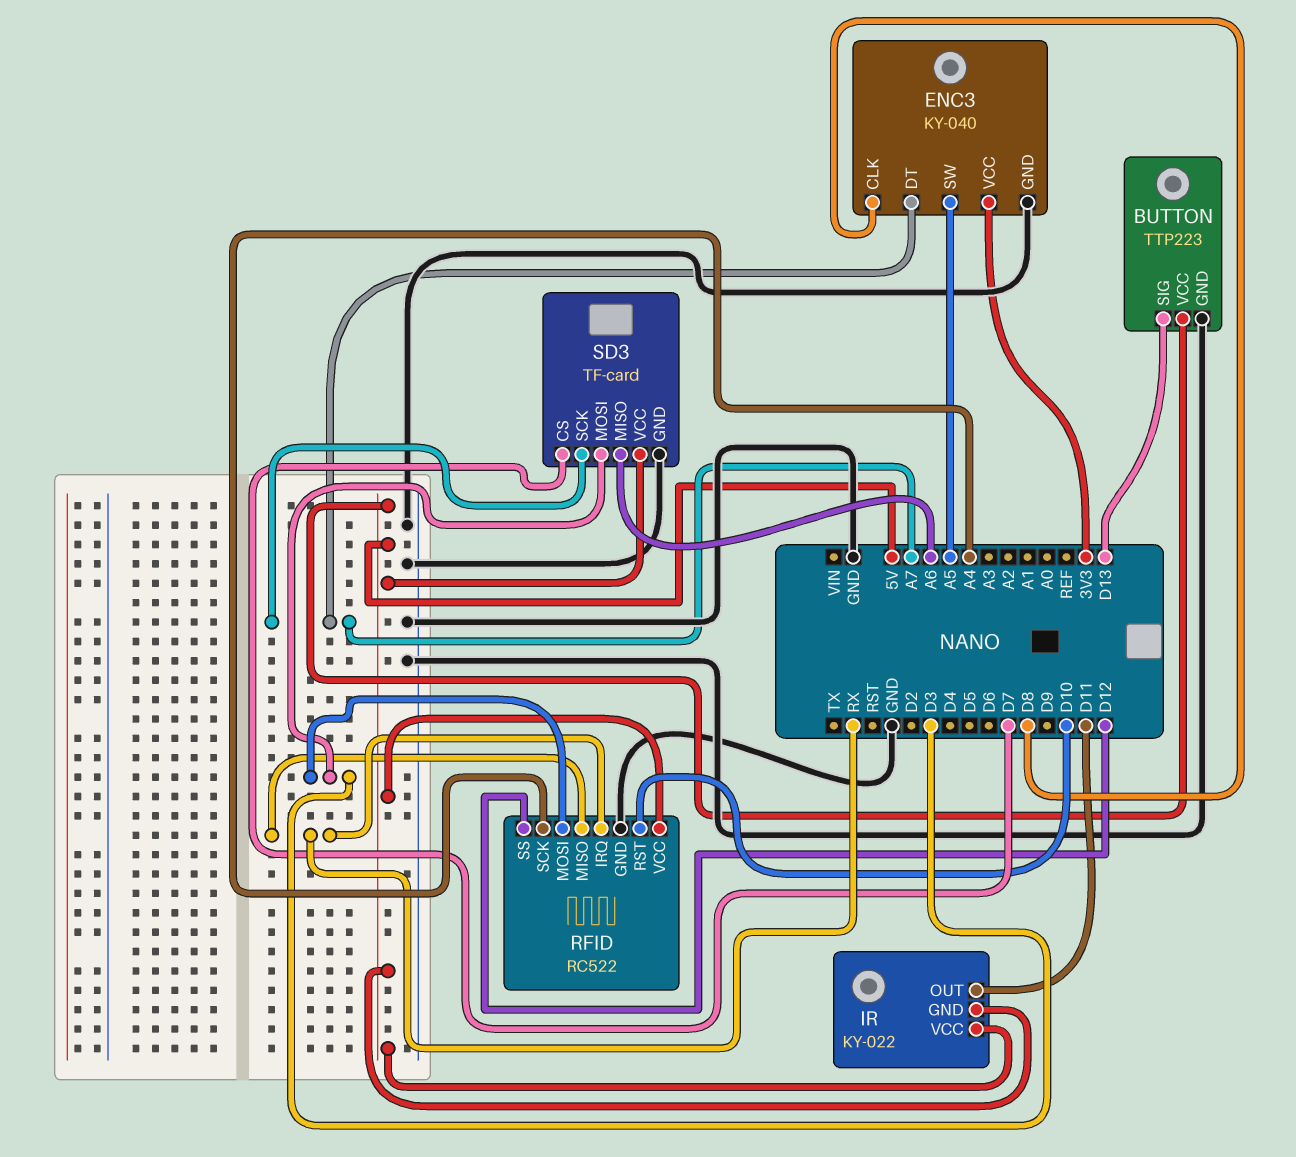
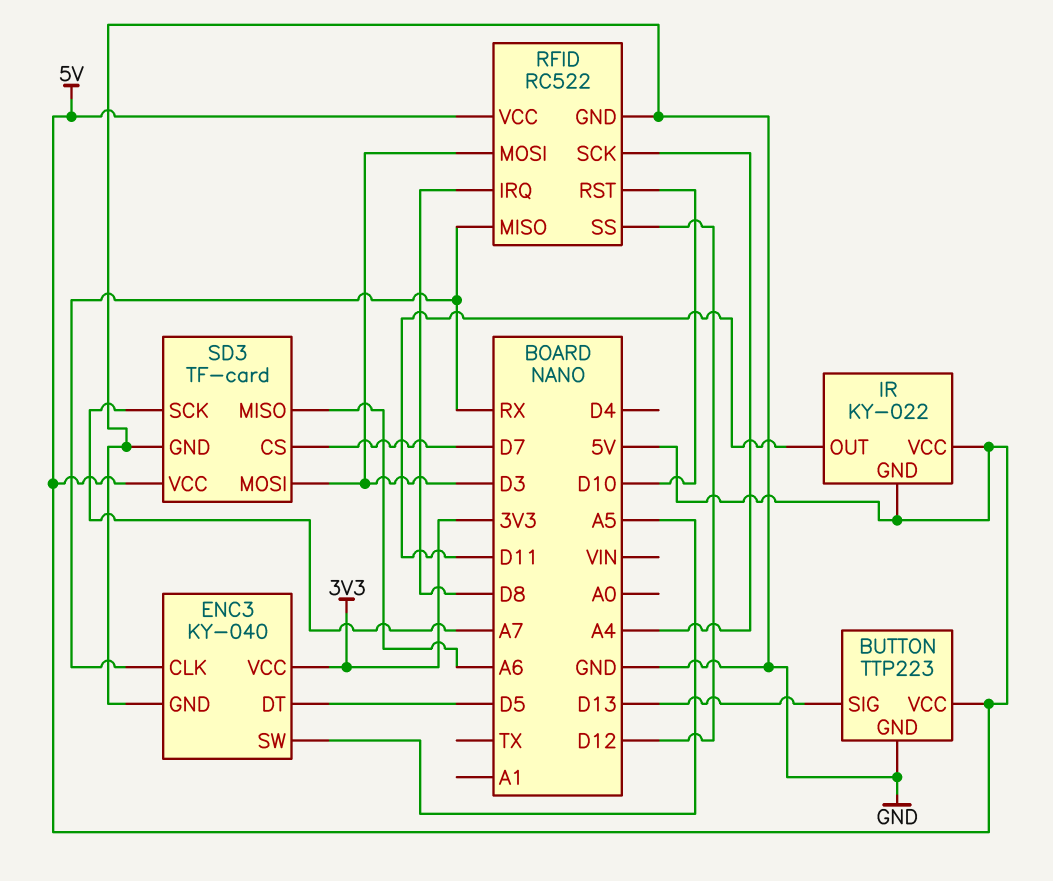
ENC3 pin CLK: D8 -> RX
ENC3 pin DT: A7 -> D5
RFID pin IRQ: RX -> D8

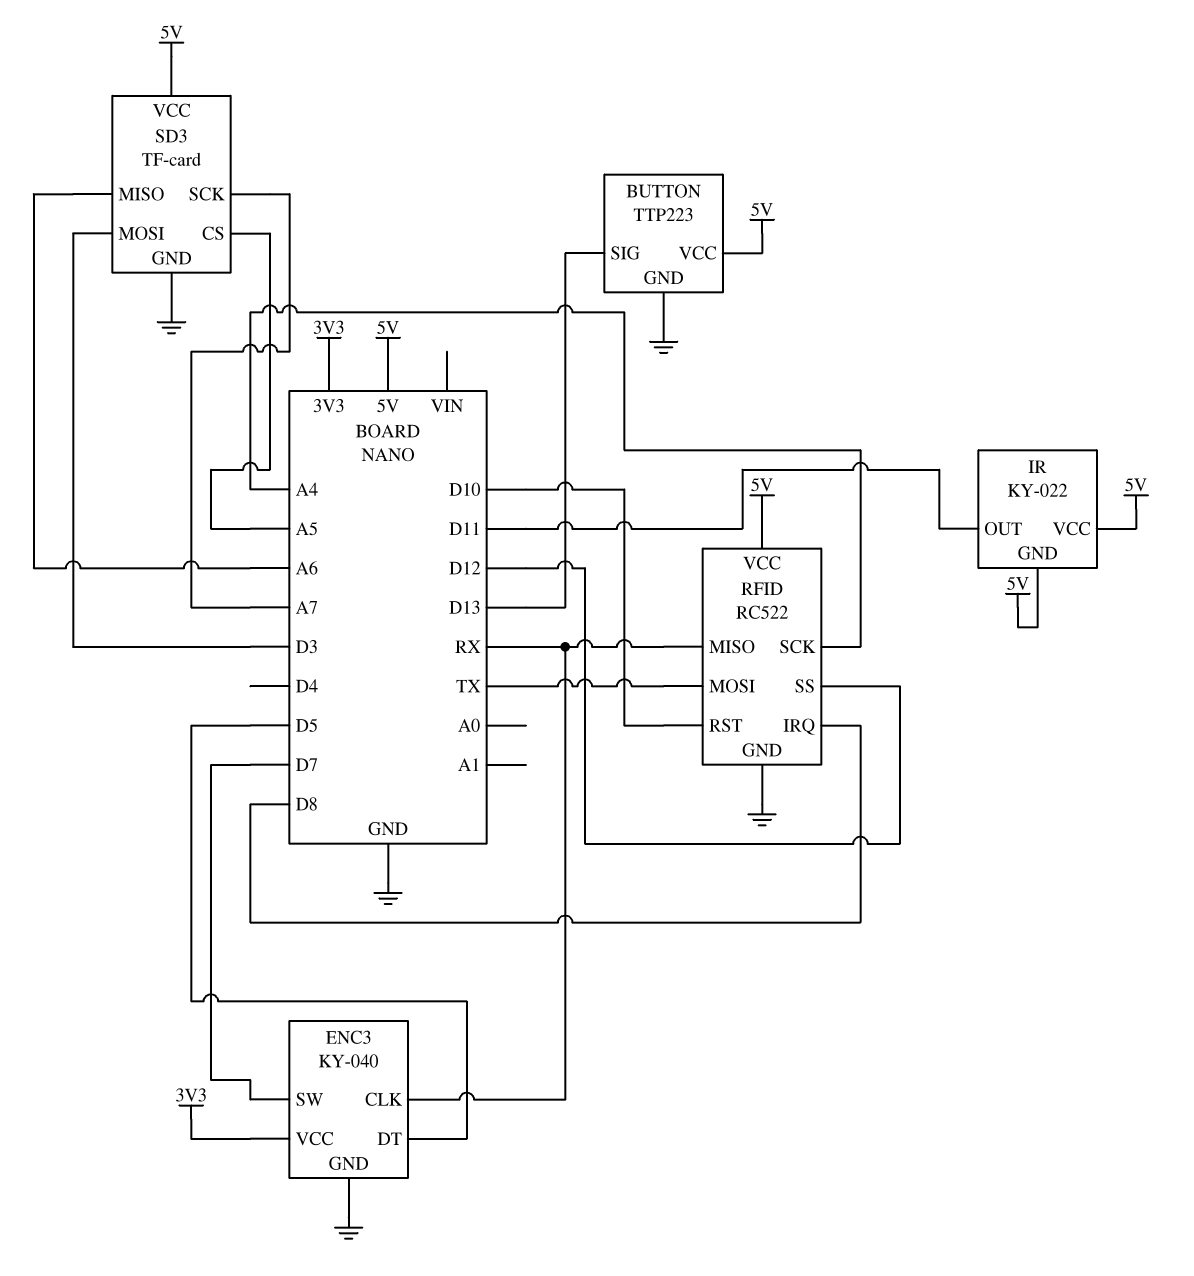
ENC3 pin SW: A5 -> D7
RFID pin MOSI: D3 -> TX
SD3 pin CS: D7 -> A5

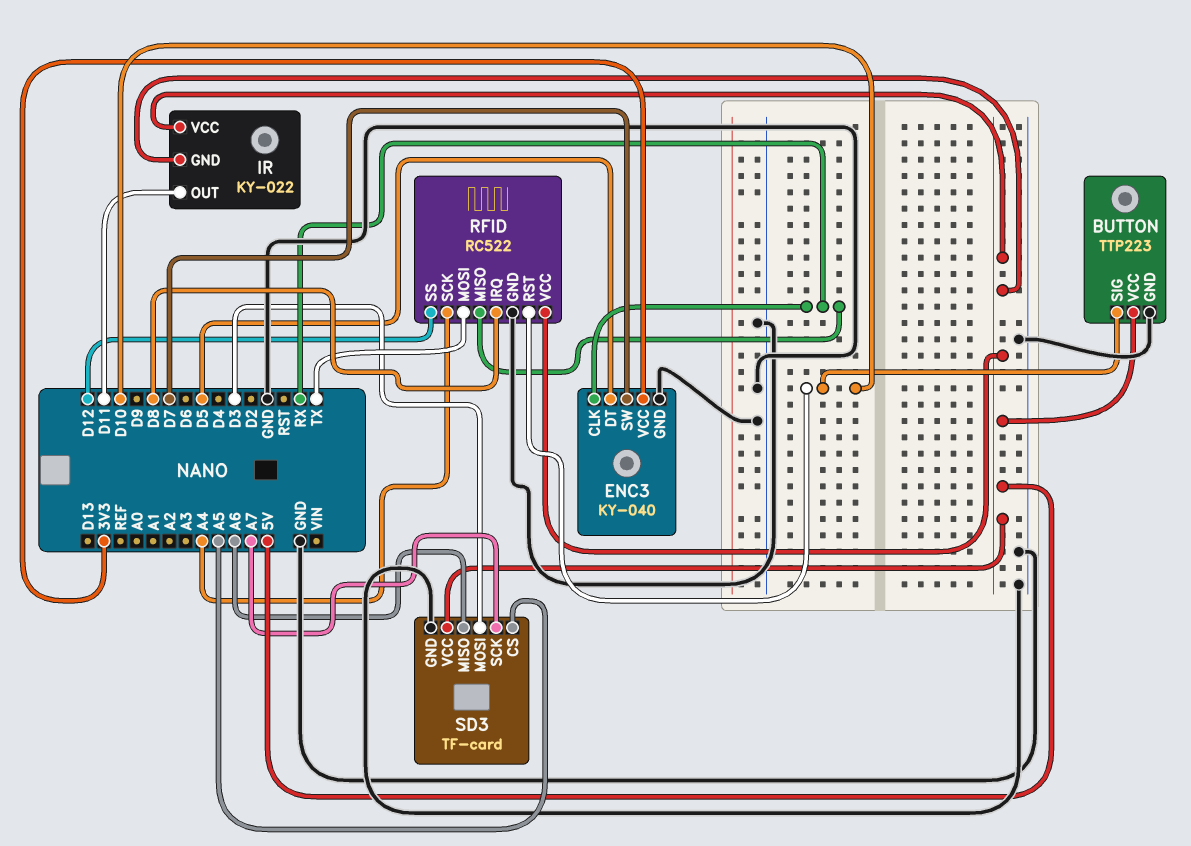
BUTTON pin SIG: D13 -> D10

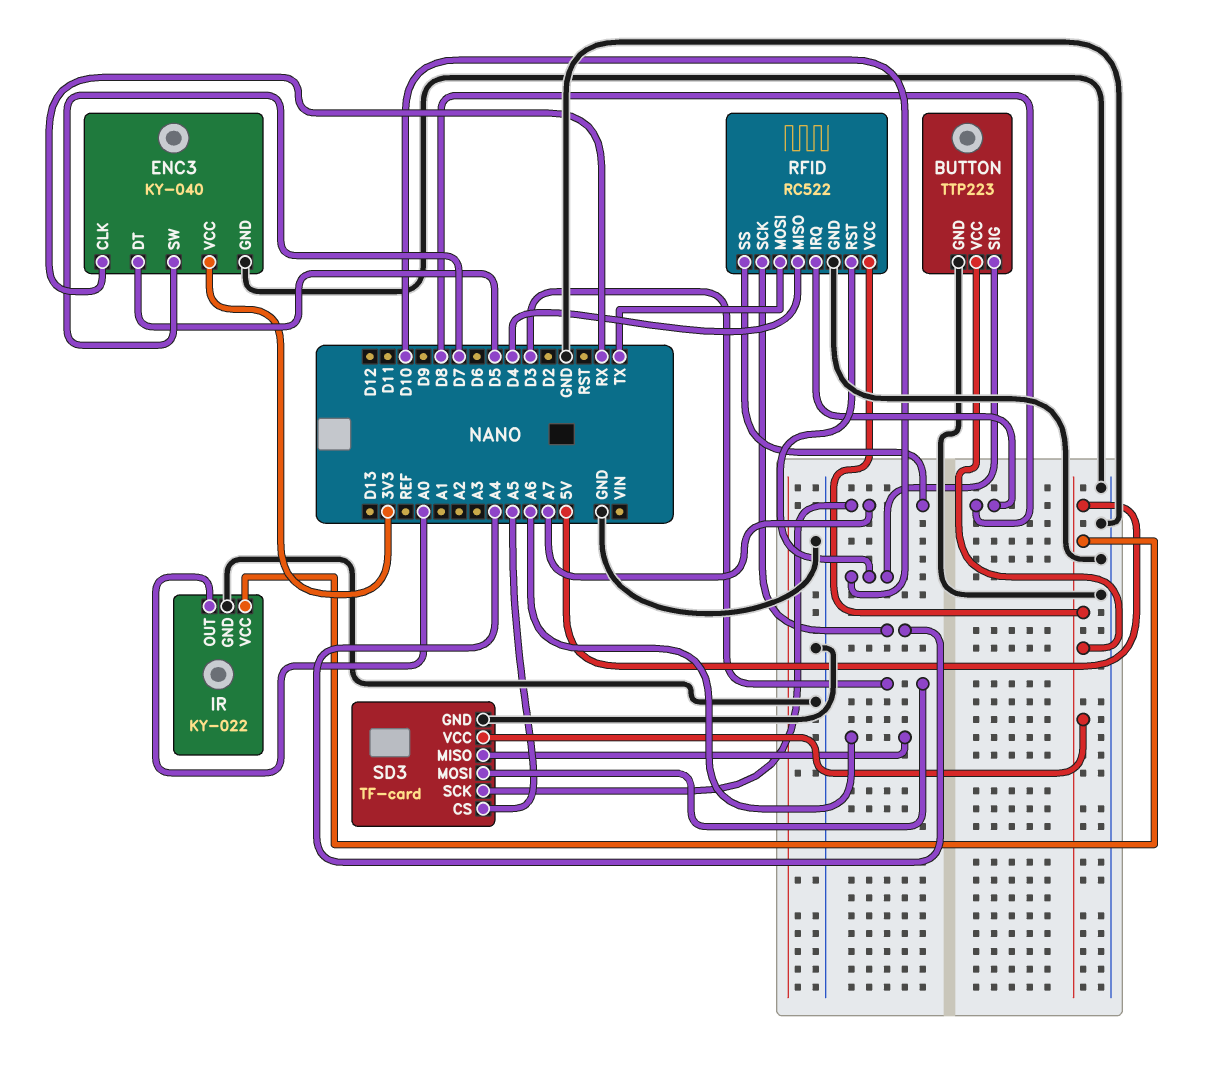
IR pin GND: 5V -> GND
IR pin OUT: D11 -> A0
RFID pin MISO: RX -> D4
RFID pin SS: D12 -> A7

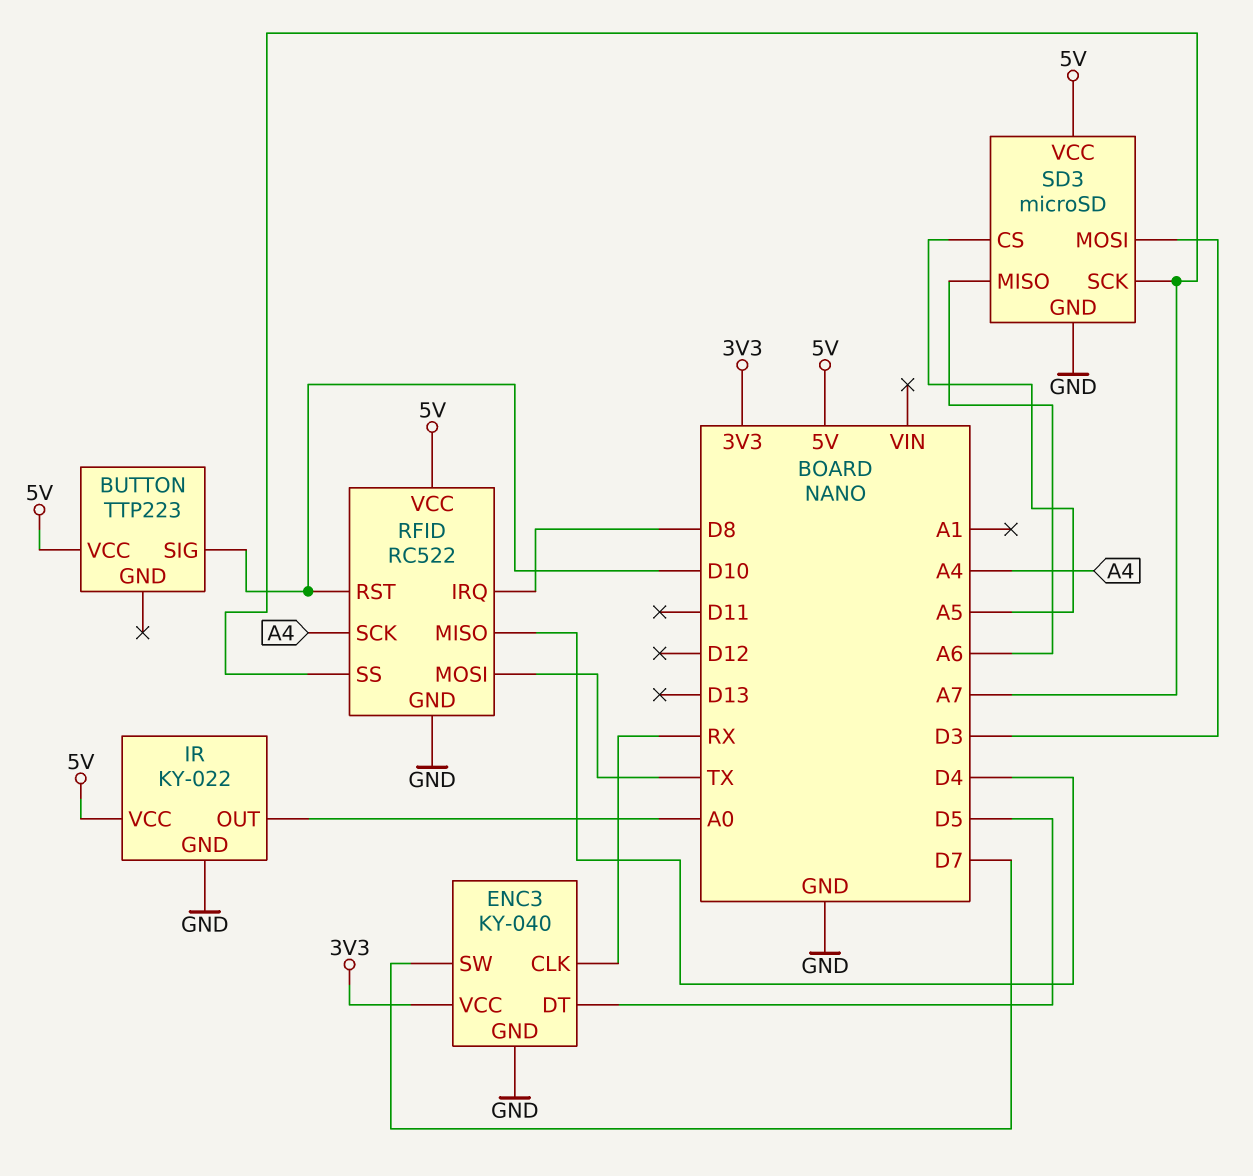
BUTTON pin GND: GND -> none
SD3: TF-card -> microSD

